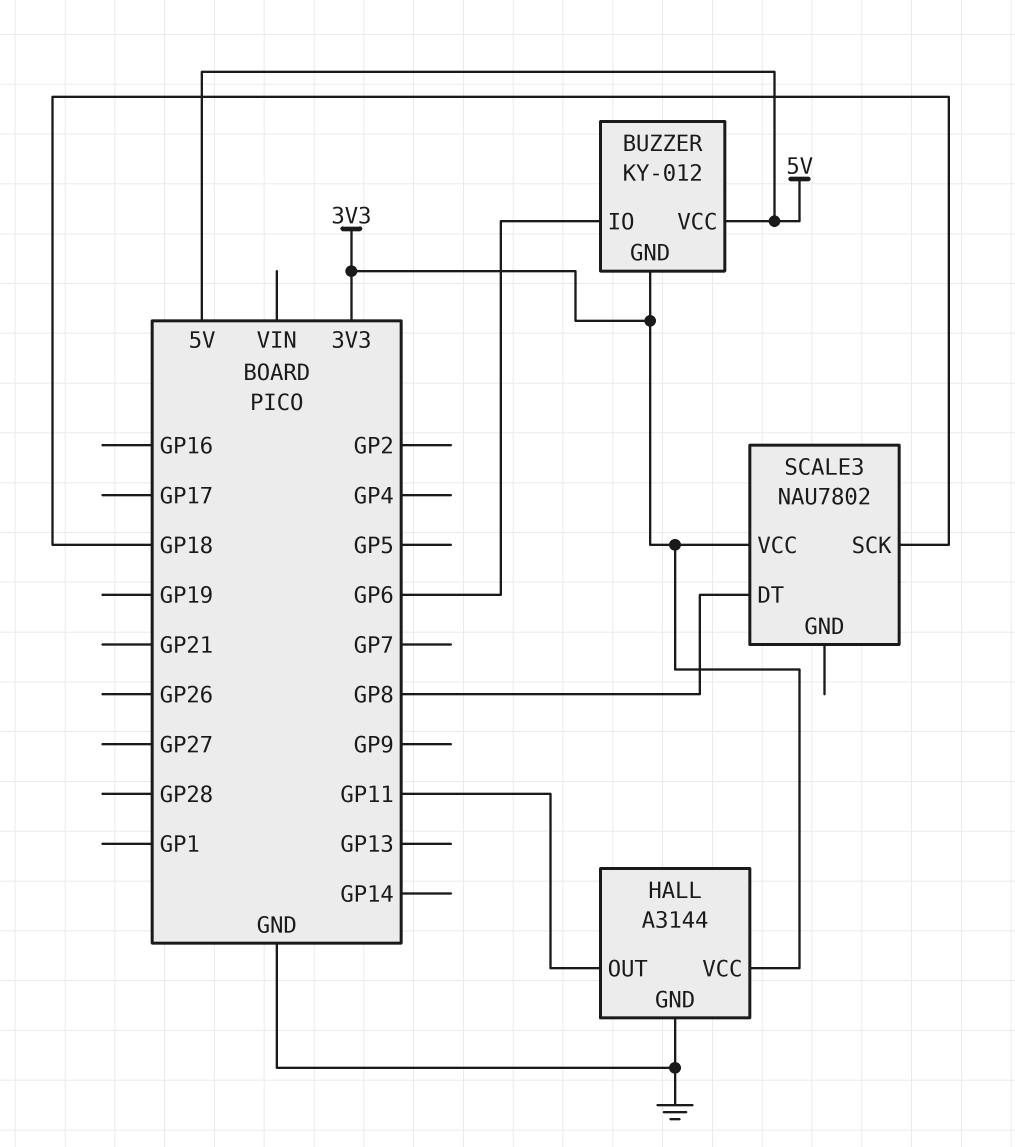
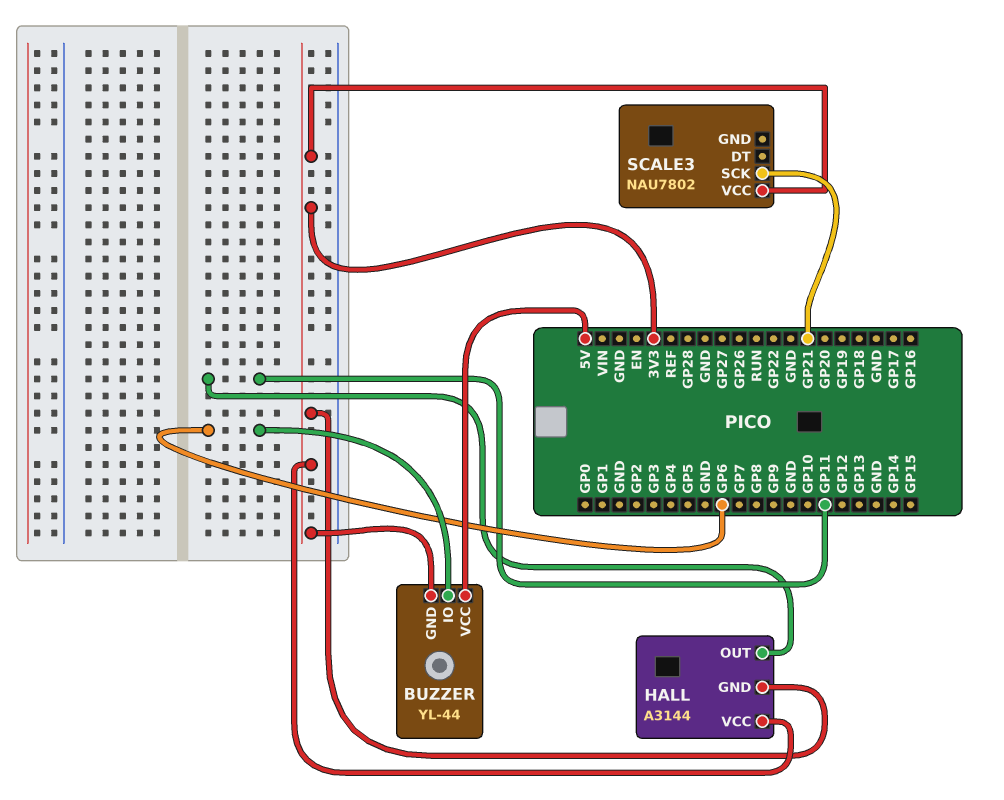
BUZZER: KY-012 -> YL-44
HALL pin GND: GND -> 3V3
SCALE3 pin DT: GP8 -> none
SCALE3 pin SCK: GP18 -> GP21

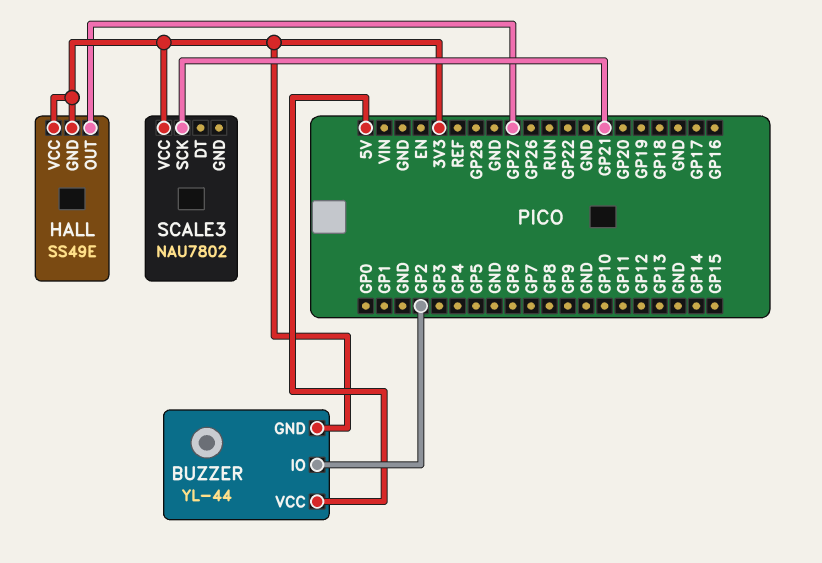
BUZZER pin IO: GP6 -> GP2
HALL: A3144 -> SS49E
HALL pin OUT: GP11 -> GP27

